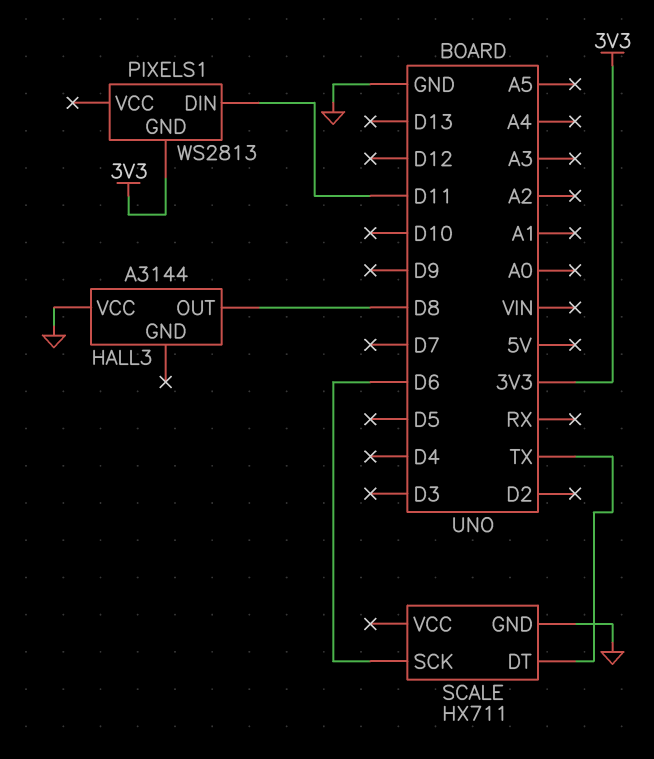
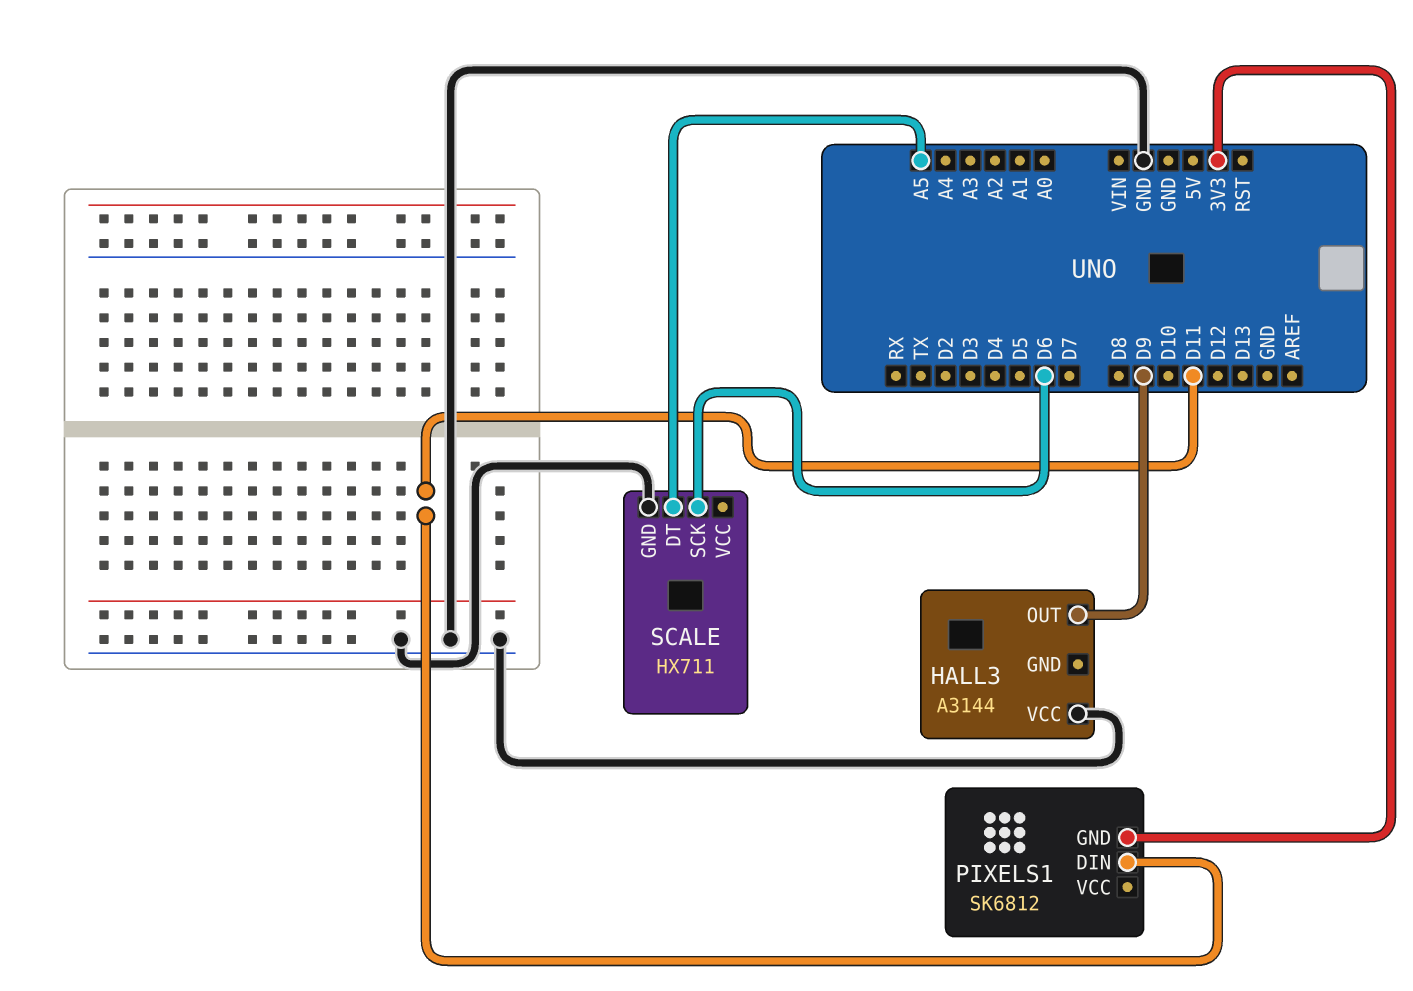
HALL3 pin OUT: D8 -> D9
PIXELS1: WS2813 -> SK6812
SCALE pin DT: TX -> A5

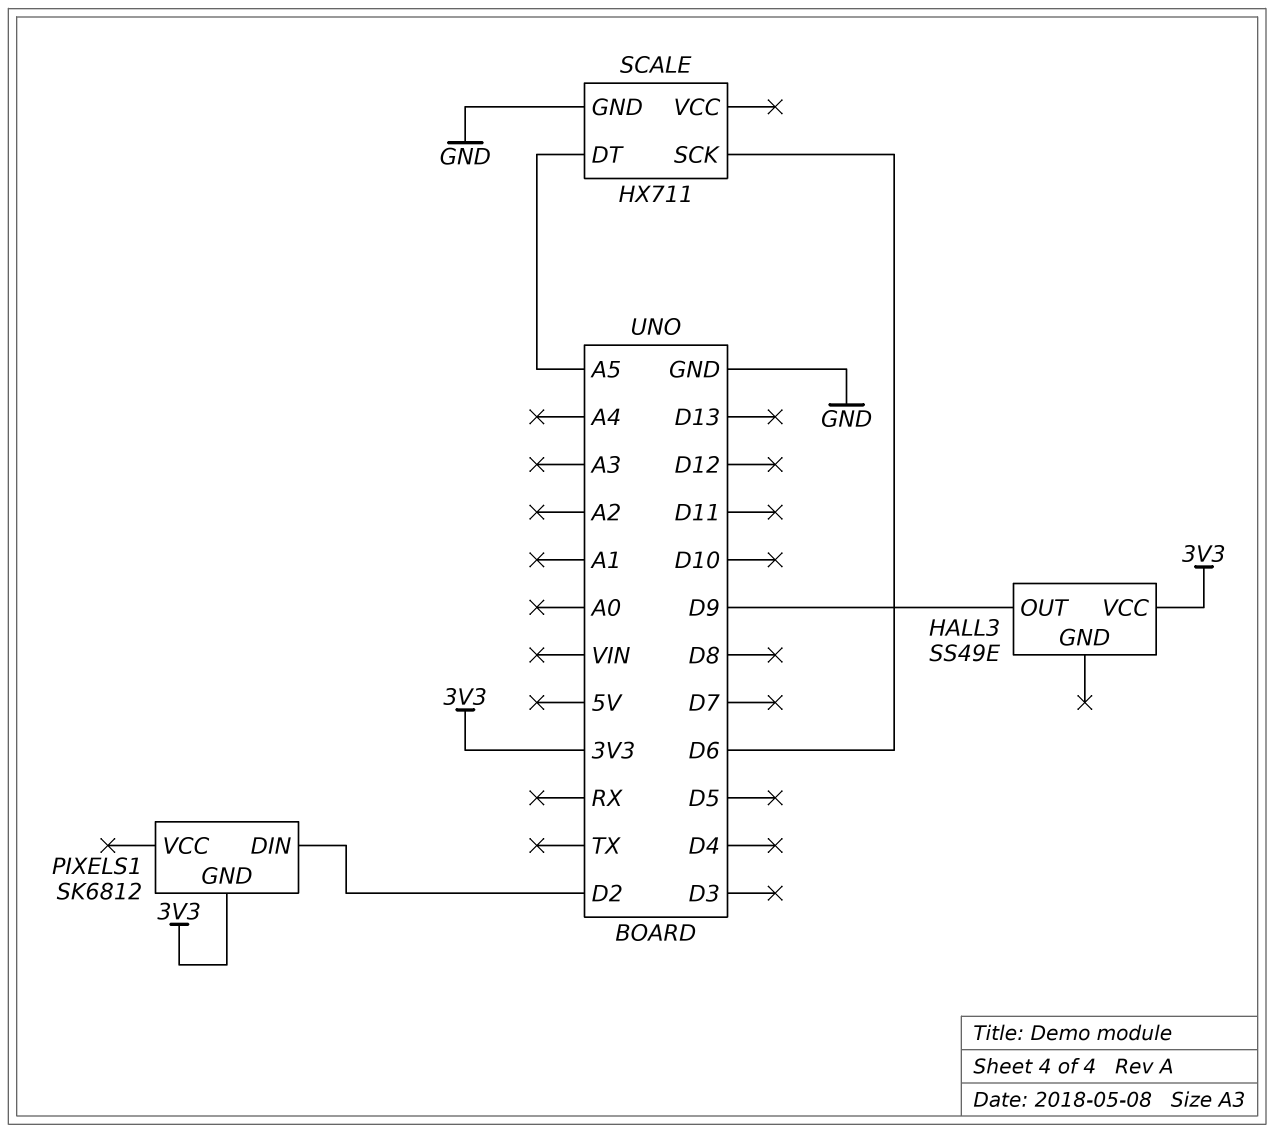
HALL3: A3144 -> SS49E
HALL3 pin VCC: GND -> 3V3
PIXELS1 pin DIN: D11 -> D2

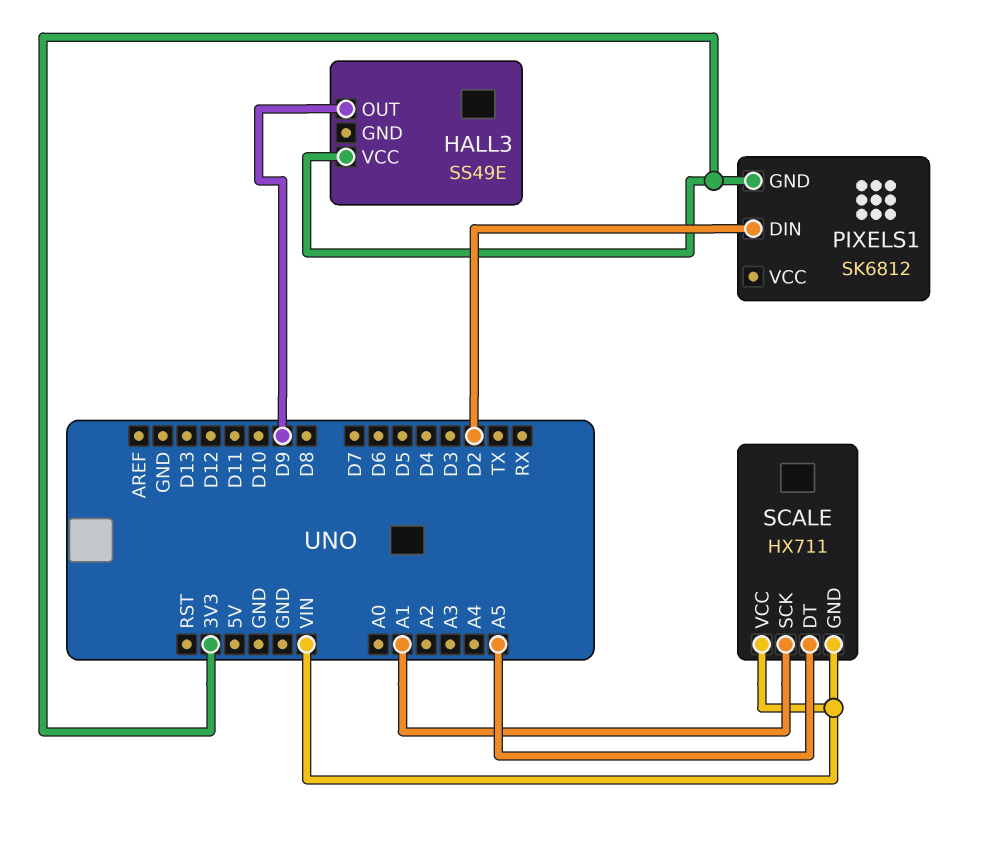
SCALE pin GND: GND -> VIN
SCALE pin SCK: D6 -> A1
SCALE pin VCC: none -> VIN

